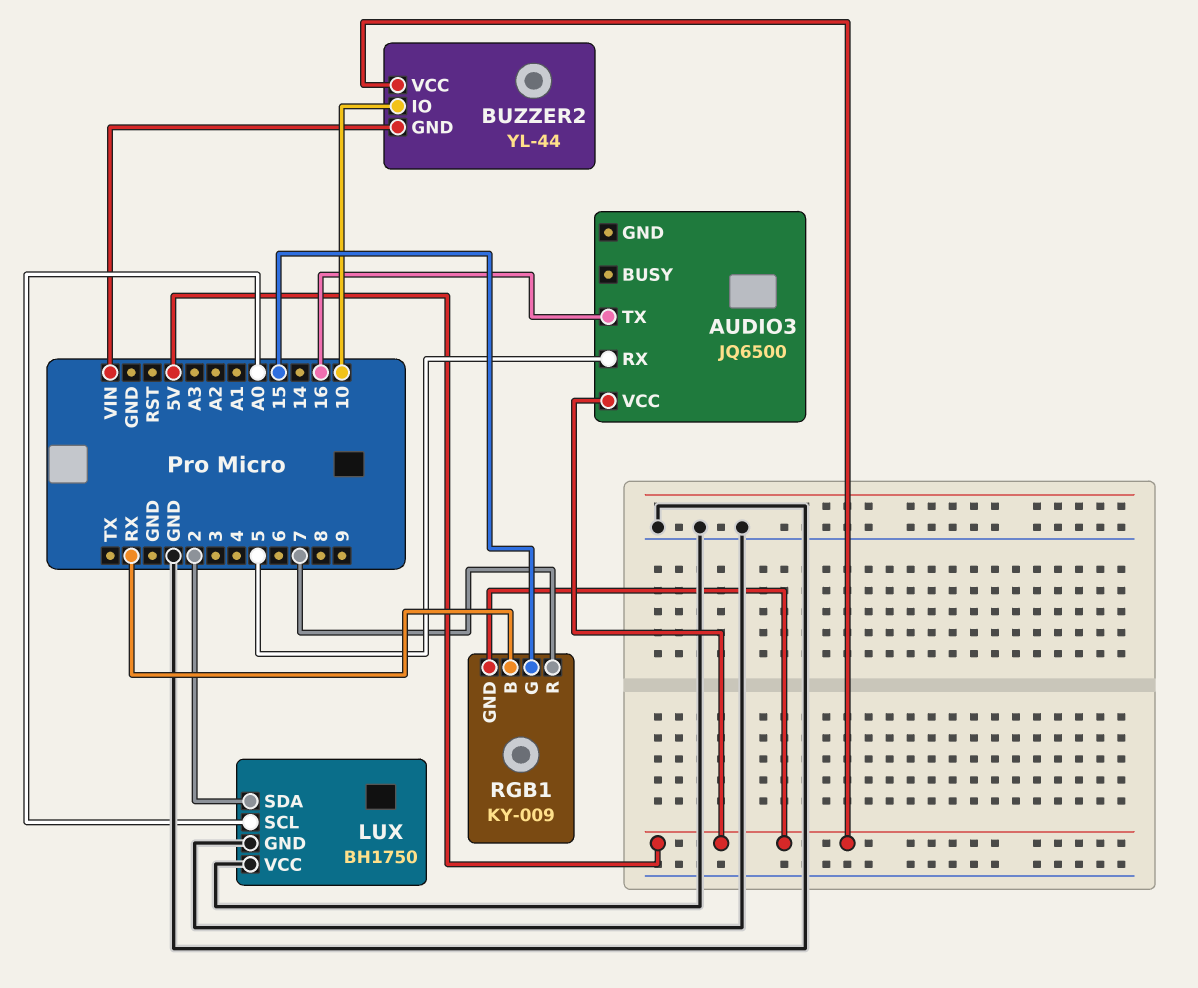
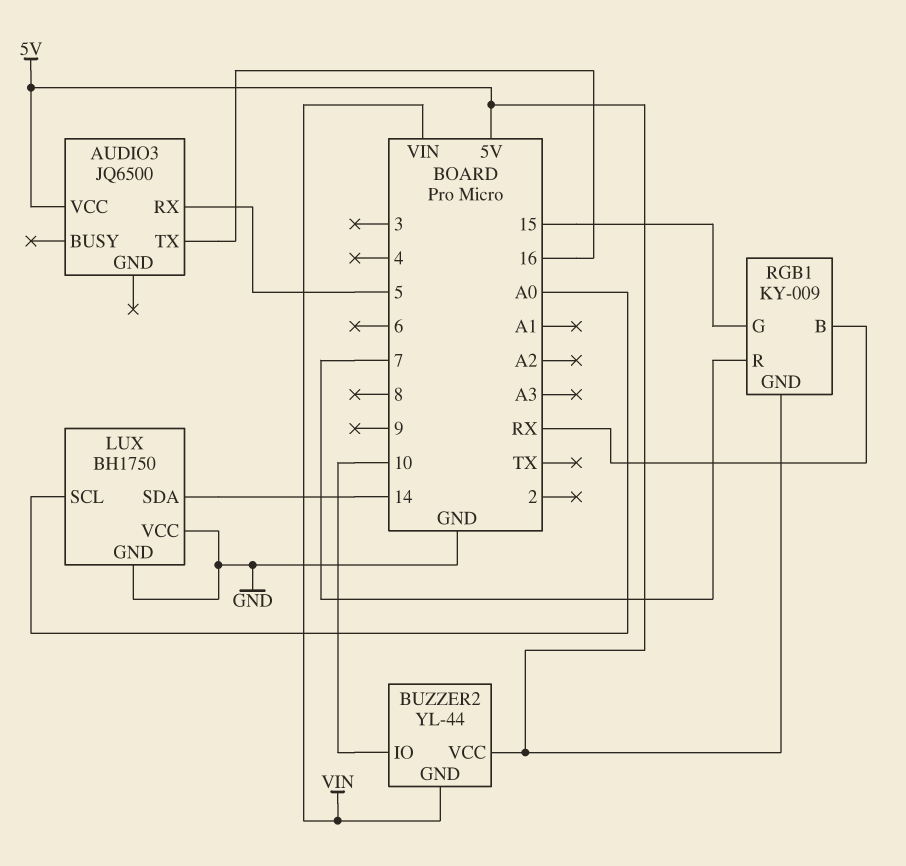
LUX pin SDA: 2 -> 14

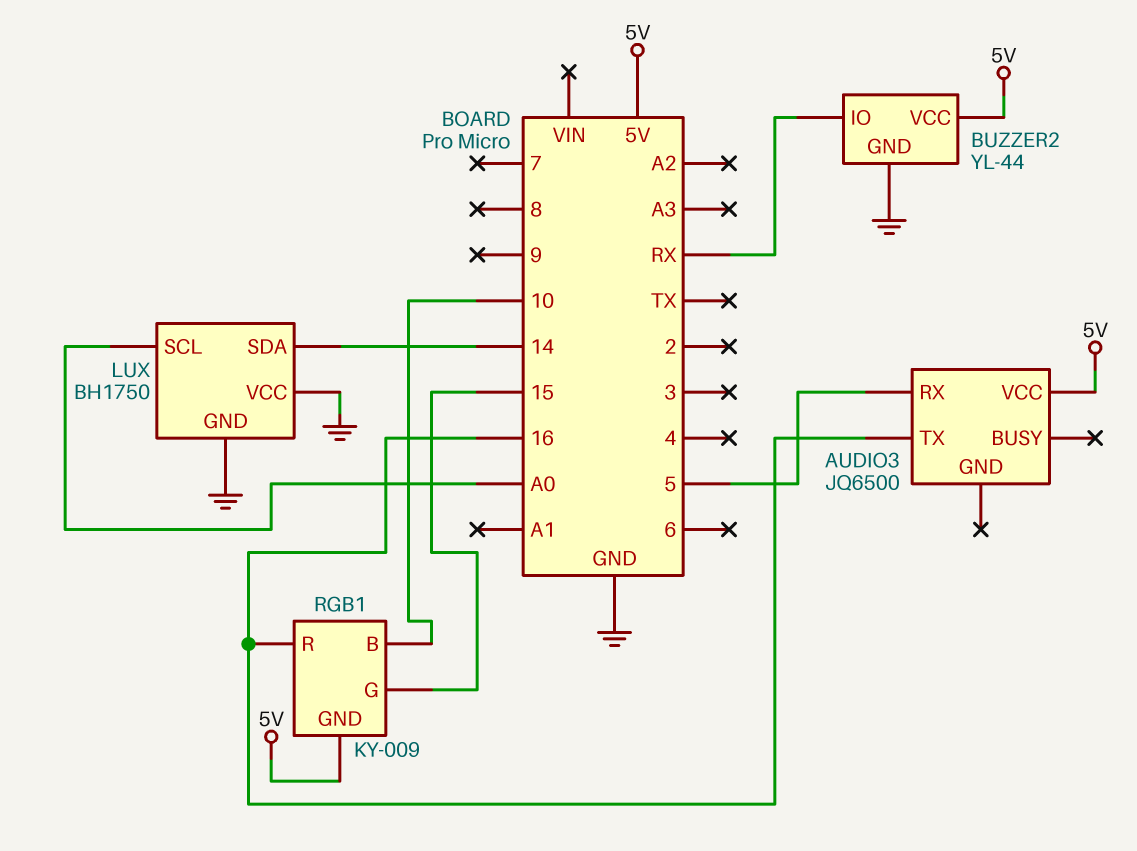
BUZZER2 pin GND: VIN -> GND
BUZZER2 pin IO: 10 -> RX
RGB1 pin B: RX -> 10
RGB1 pin R: 7 -> 16

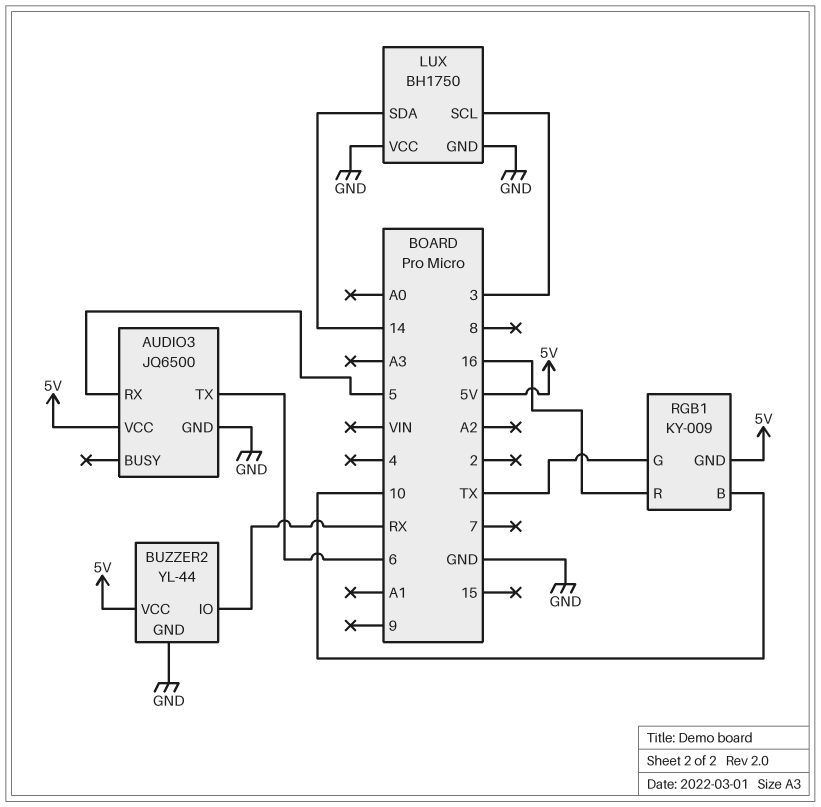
AUDIO3 pin GND: none -> GND
AUDIO3 pin TX: 16 -> 6
LUX pin SCL: A0 -> 3
RGB1 pin G: 15 -> TX

